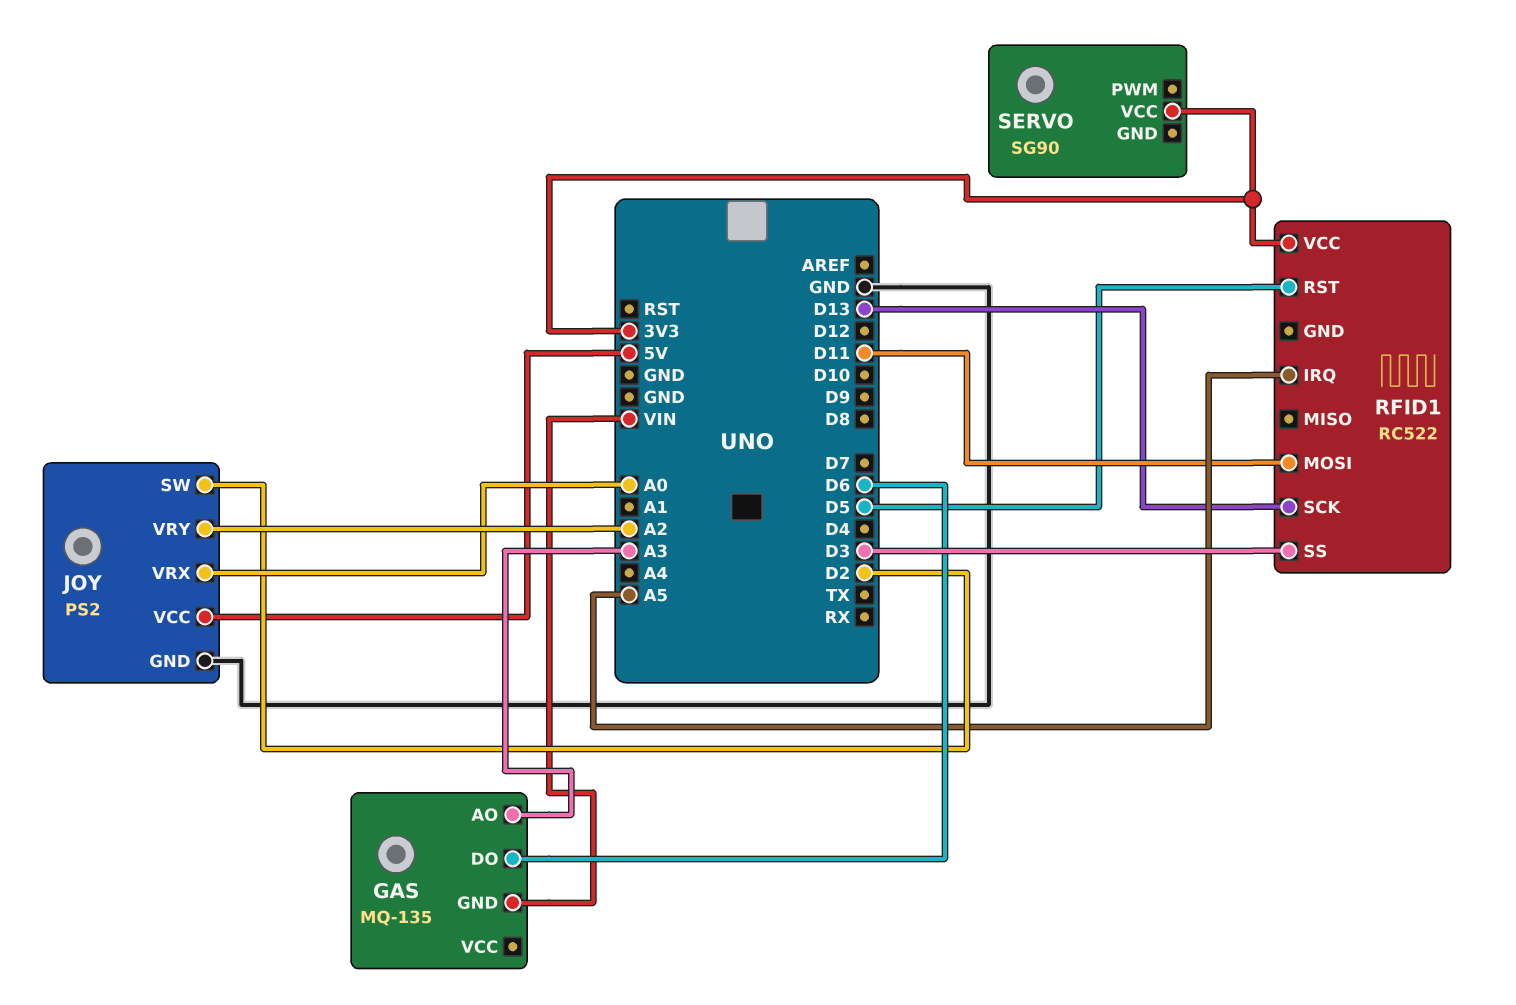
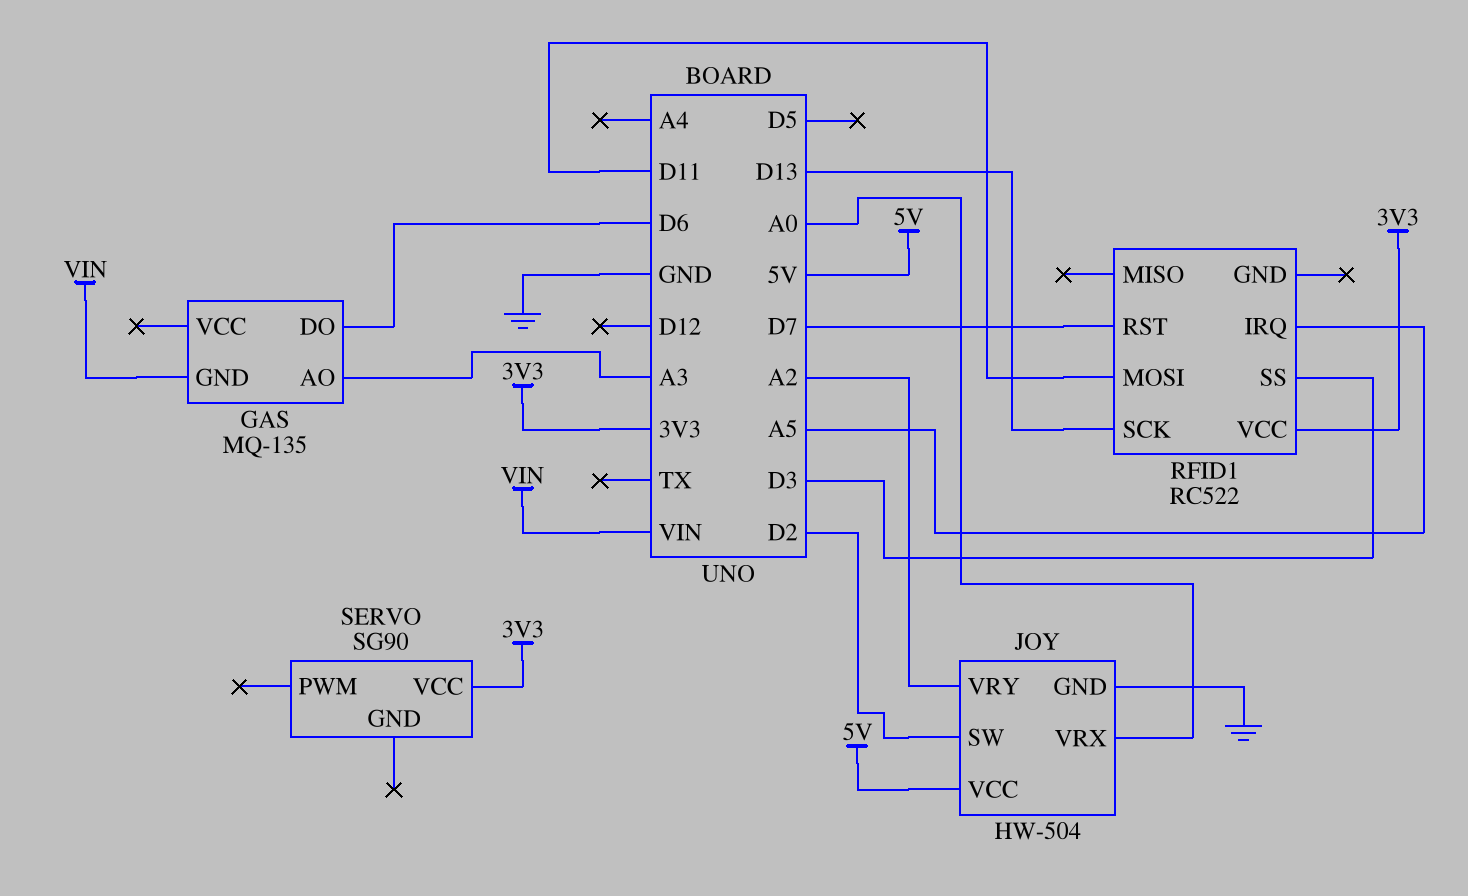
JOY: PS2 -> HW-504
RFID1 pin RST: D5 -> D7

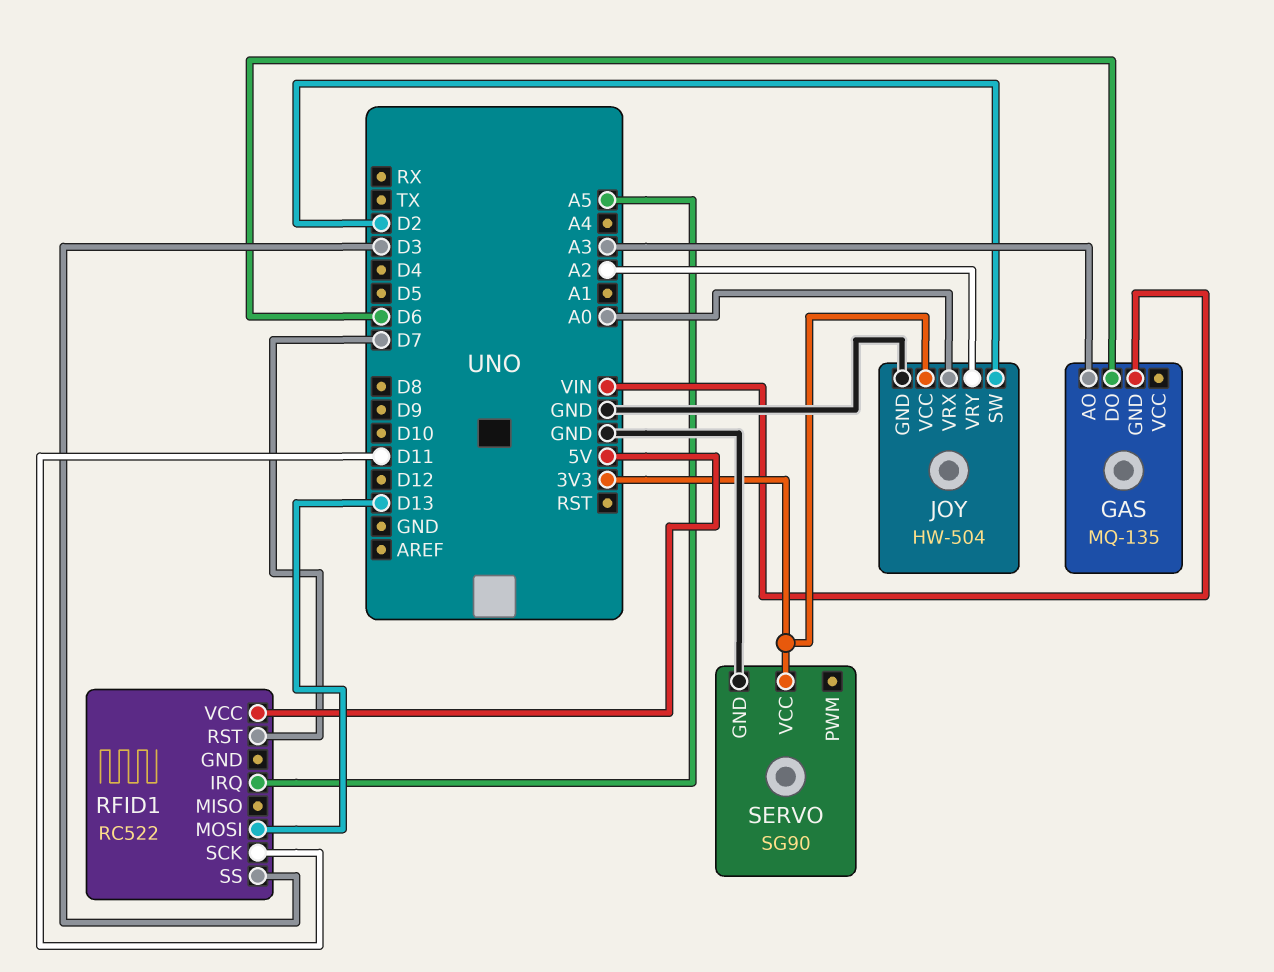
JOY pin VCC: 5V -> 3V3
RFID1 pin MOSI: D11 -> D13
RFID1 pin SCK: D13 -> D11
RFID1 pin VCC: 3V3 -> 5V
SERVO pin GND: none -> GND

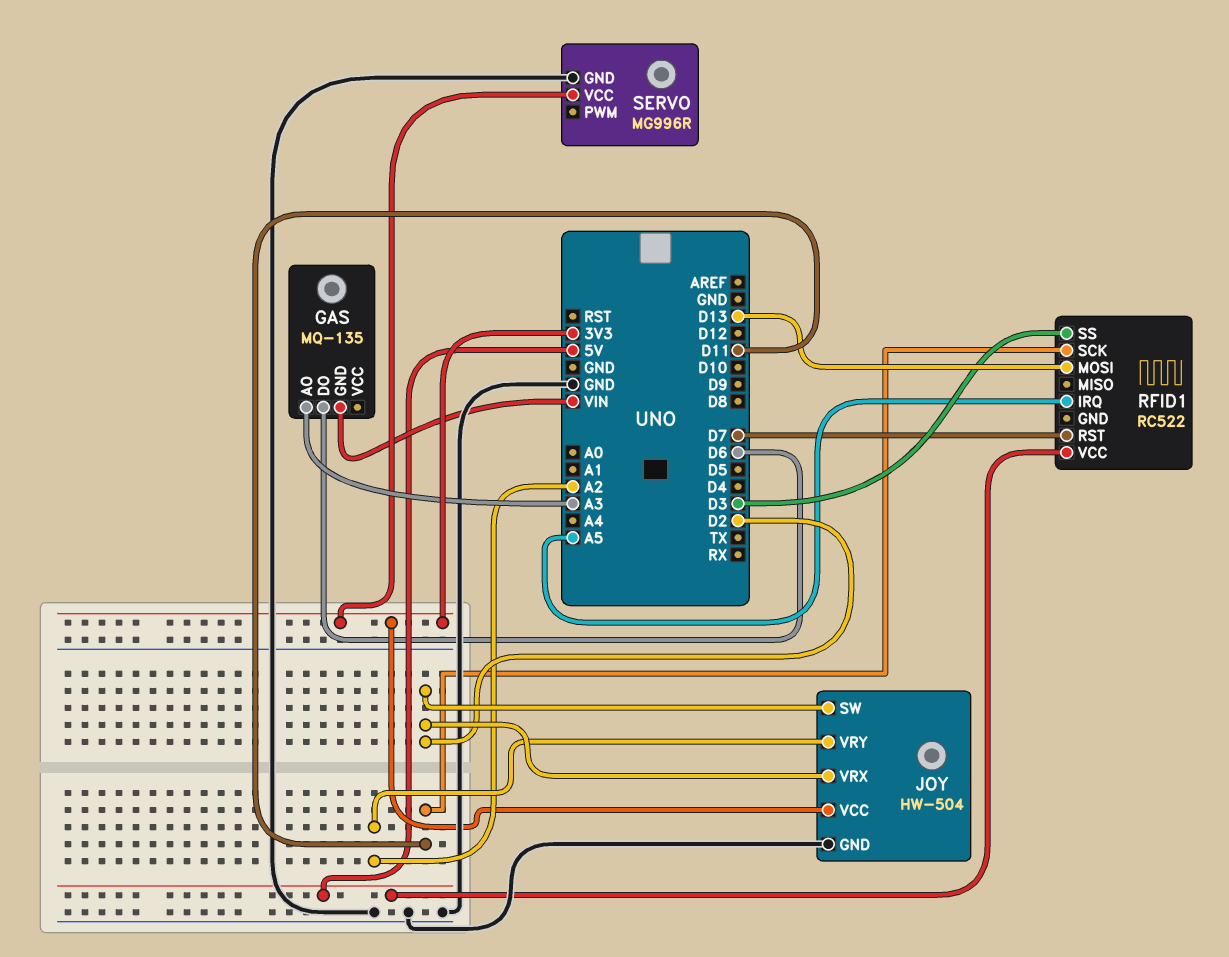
JOY pin VRX: A0 -> D2
SERVO: SG90 -> MG996R

